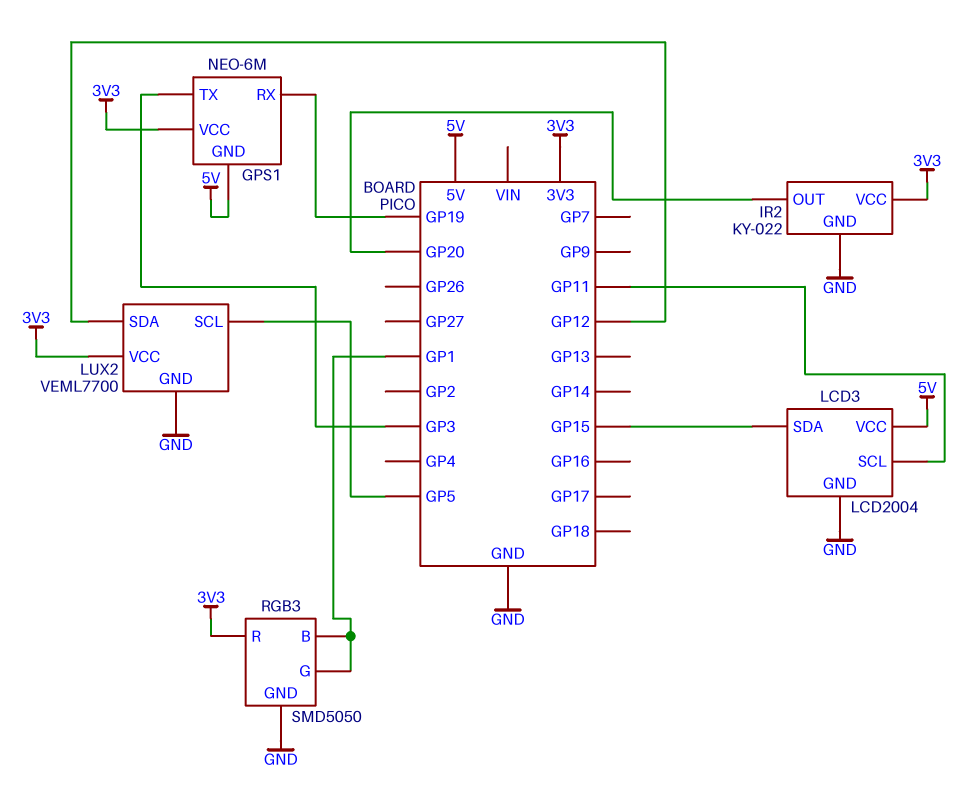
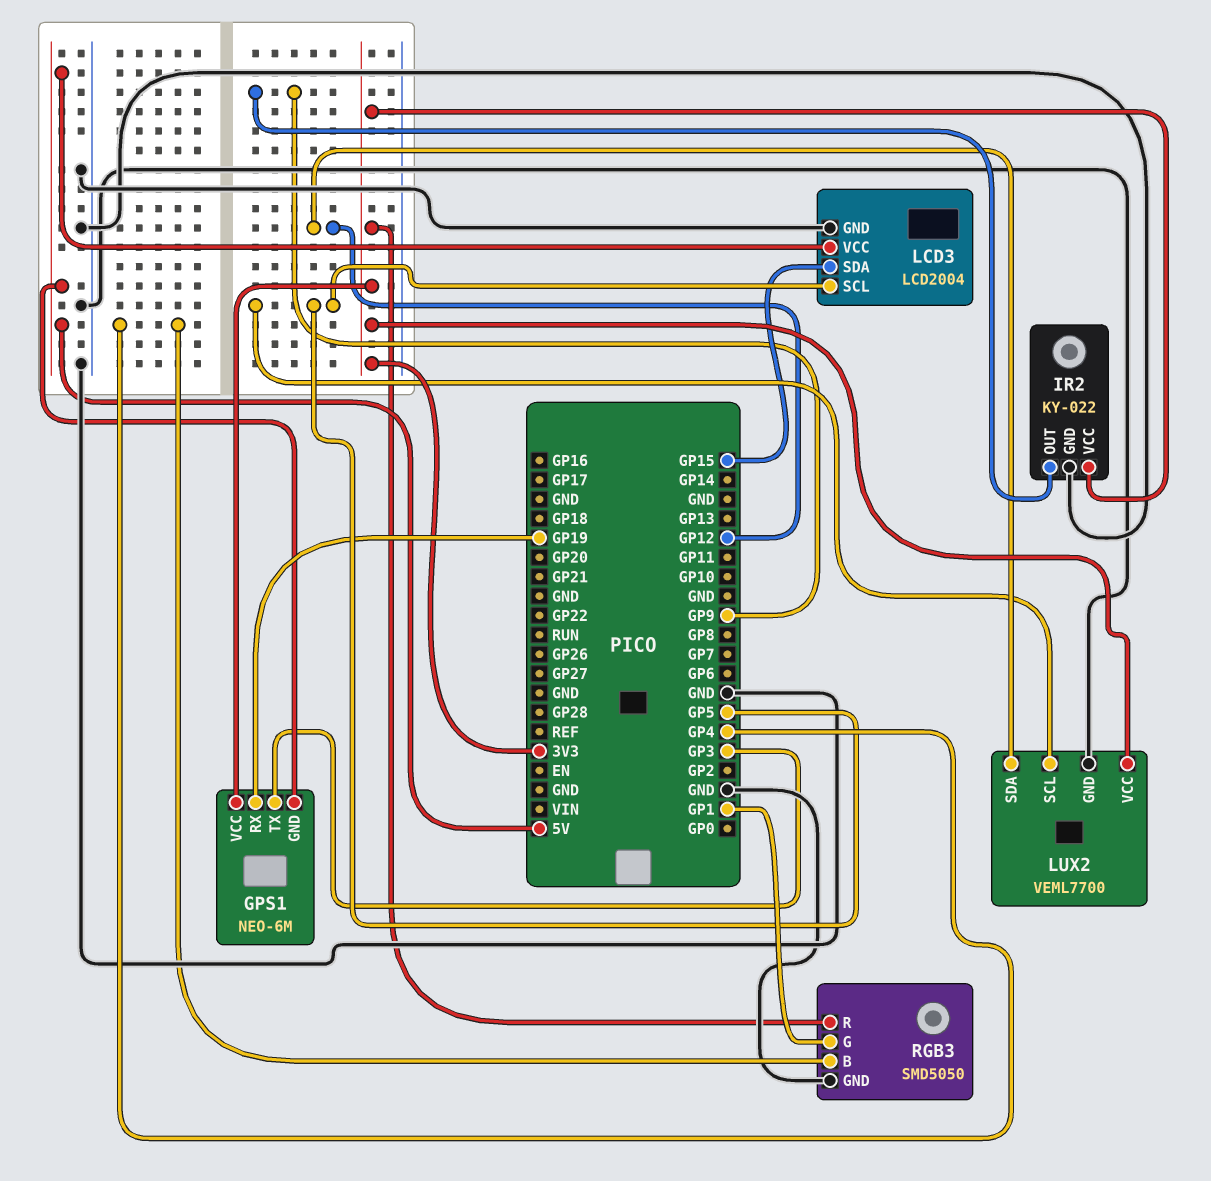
IR2 pin OUT: GP20 -> GP9
LCD3 pin SCL: GP11 -> GP5
RGB3 pin B: GP1 -> GP4

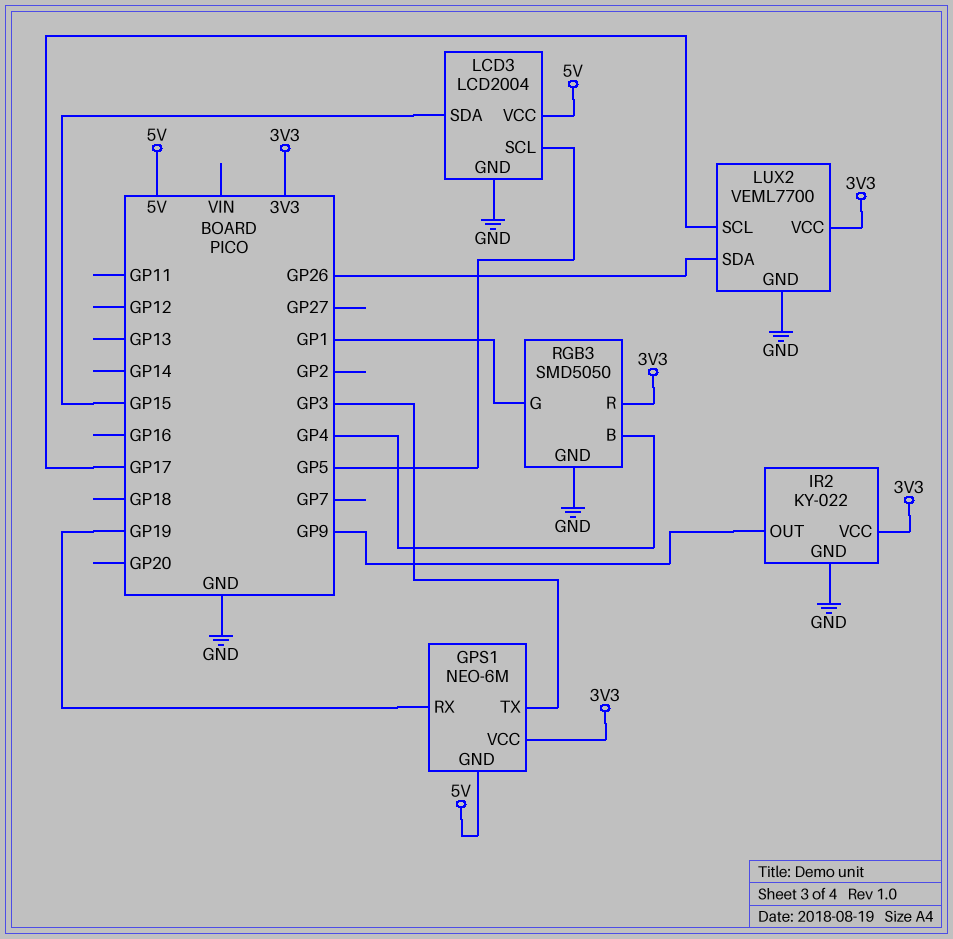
LUX2 pin SCL: GP5 -> GP17
LUX2 pin SDA: GP12 -> GP26

